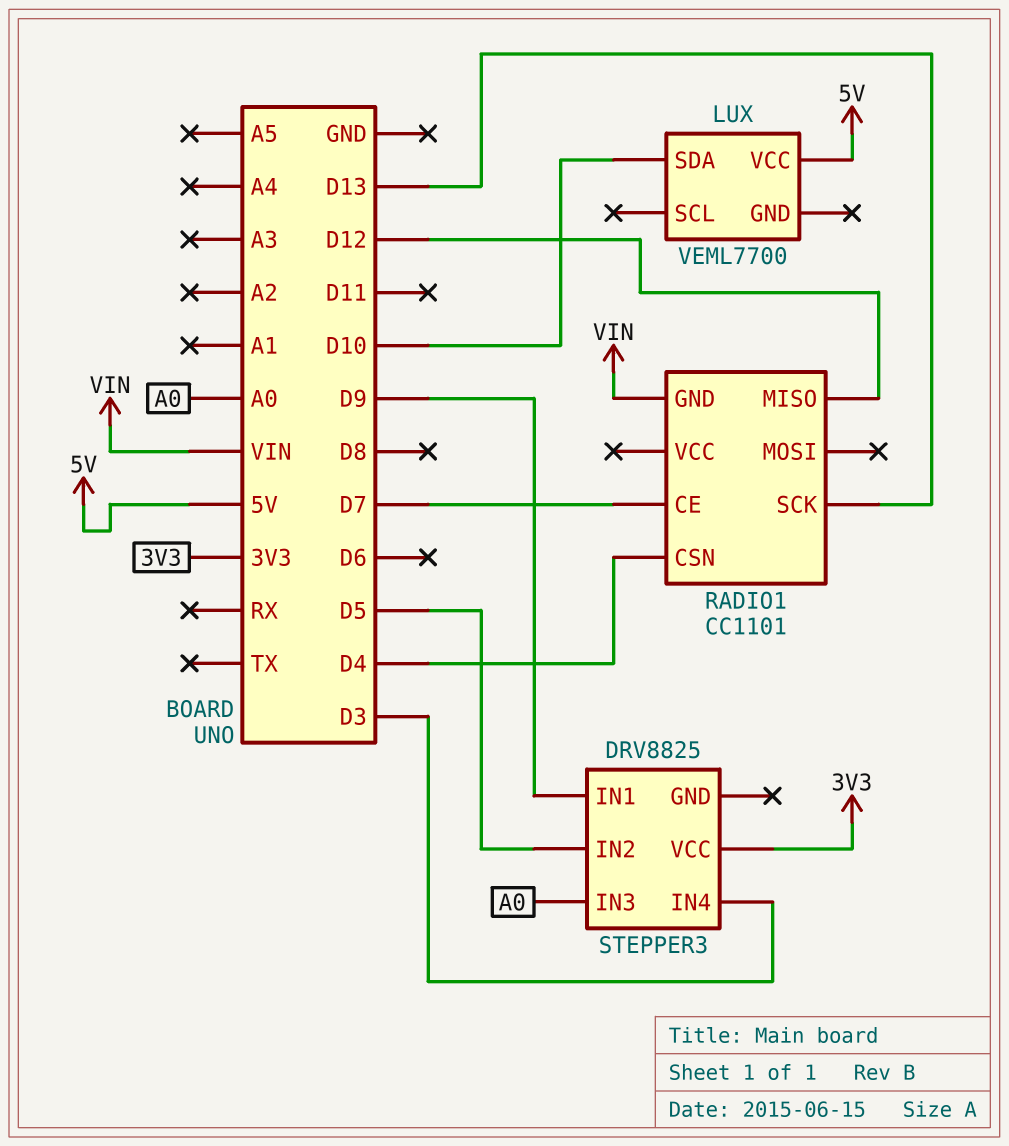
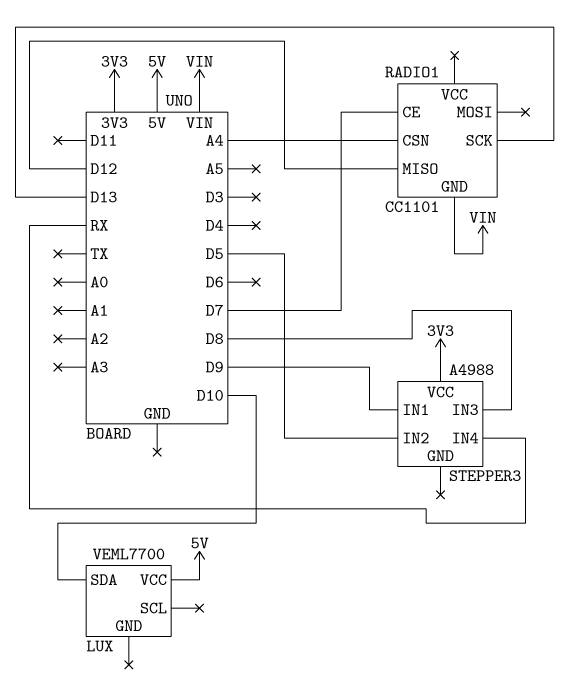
RADIO1 pin CSN: D4 -> A4
STEPPER3: DRV8825 -> A4988
STEPPER3 pin IN3: A0 -> D8
STEPPER3 pin IN4: D3 -> RX

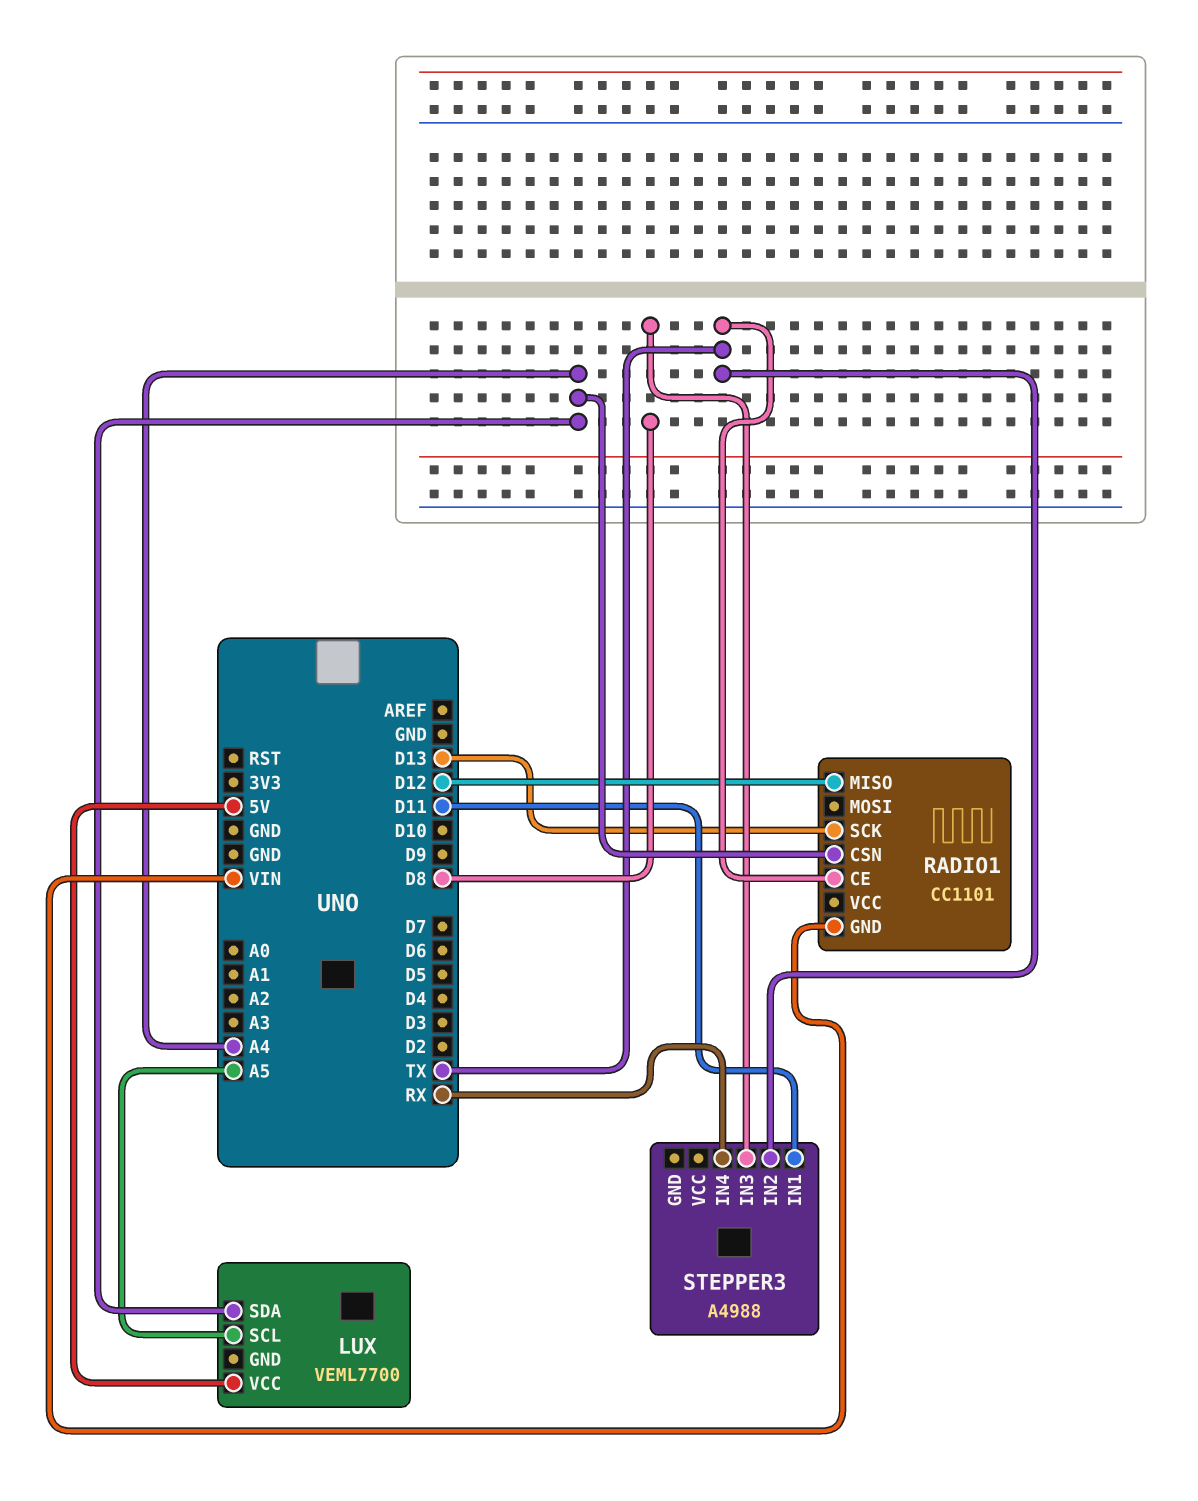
LUX pin SCL: none -> A5
LUX pin SDA: D10 -> A4
RADIO1 pin CE: D7 -> TX
STEPPER3 pin IN1: D9 -> D11
STEPPER3 pin IN2: D5 -> TX
STEPPER3 pin VCC: 3V3 -> none

